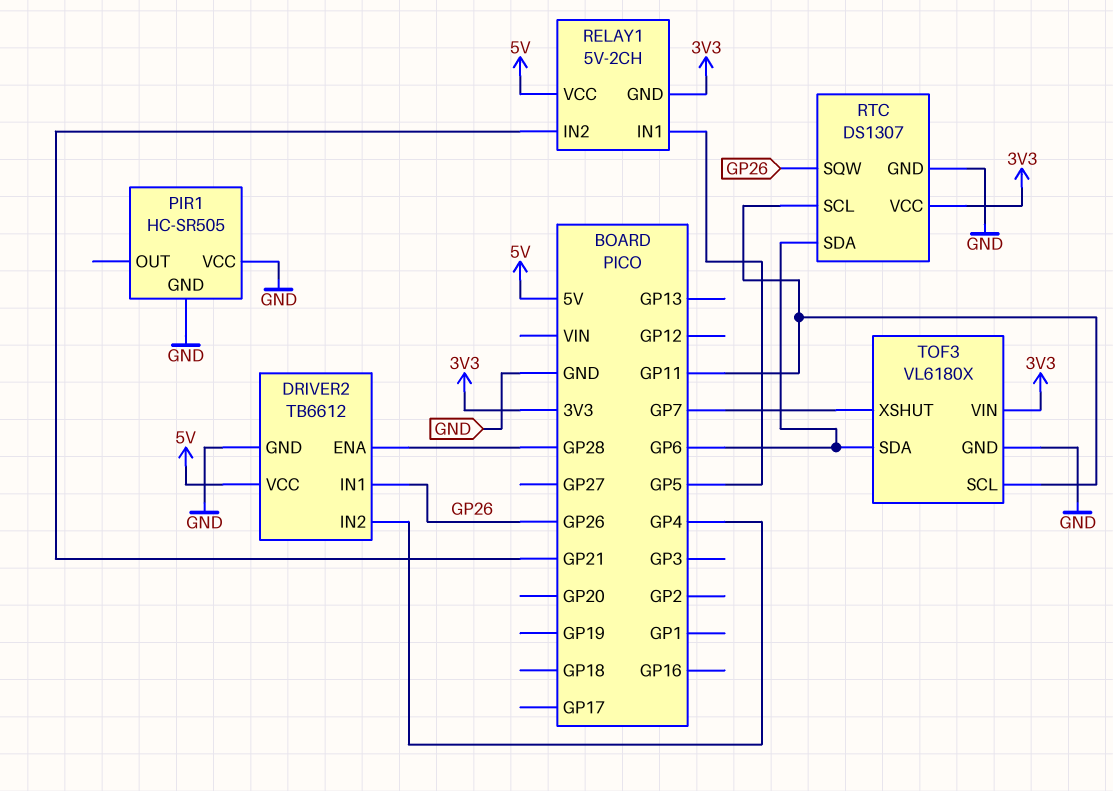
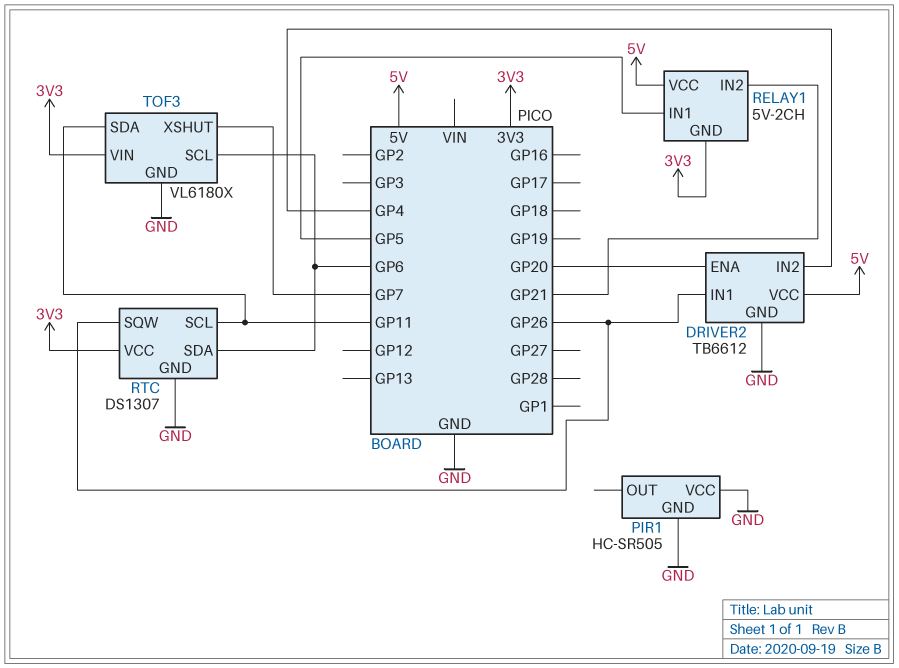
DRIVER2 pin ENA: GP28 -> GP20
TOF3 pin SCL: GP11 -> GP6
TOF3 pin SDA: GP6 -> GP11

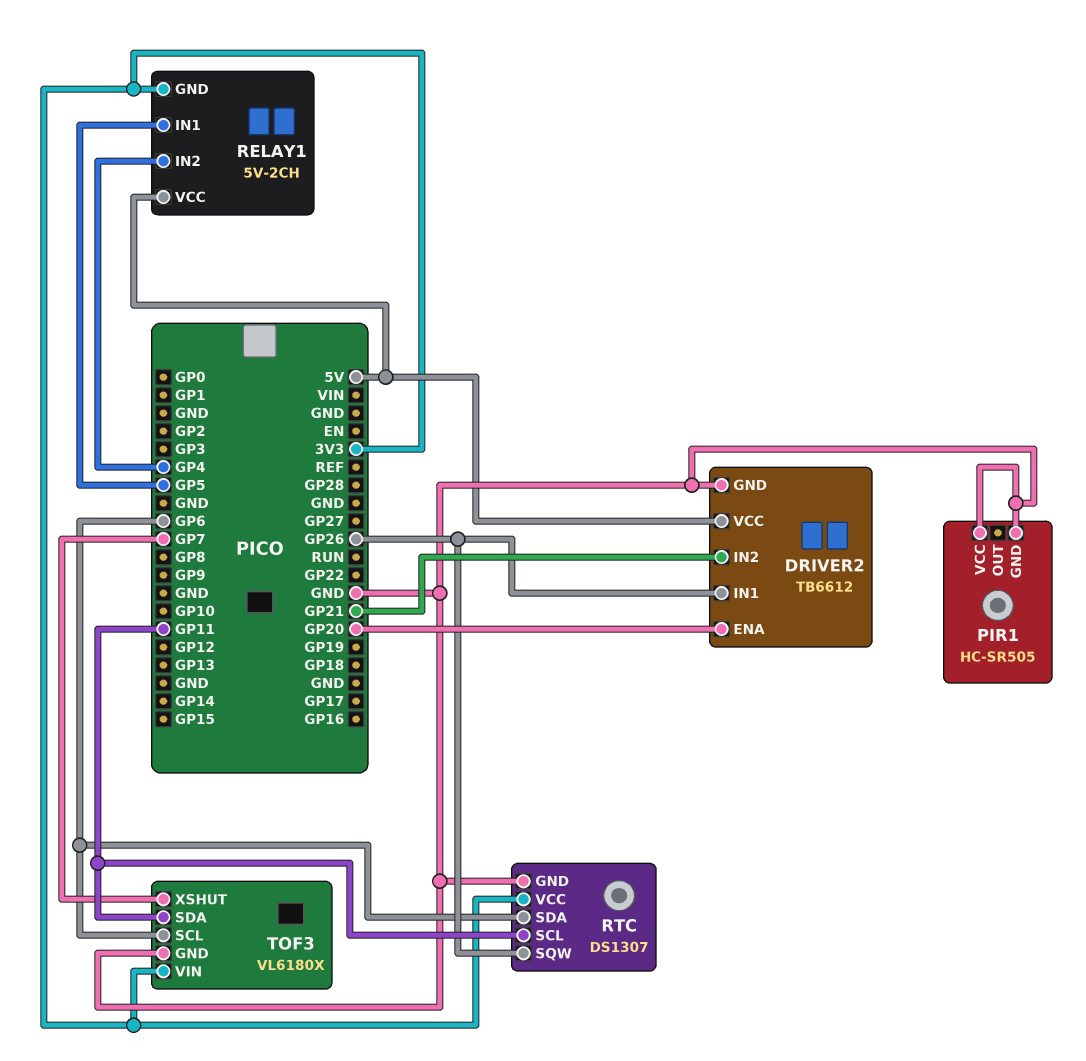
DRIVER2 pin IN2: GP4 -> GP21
RELAY1 pin IN2: GP21 -> GP4

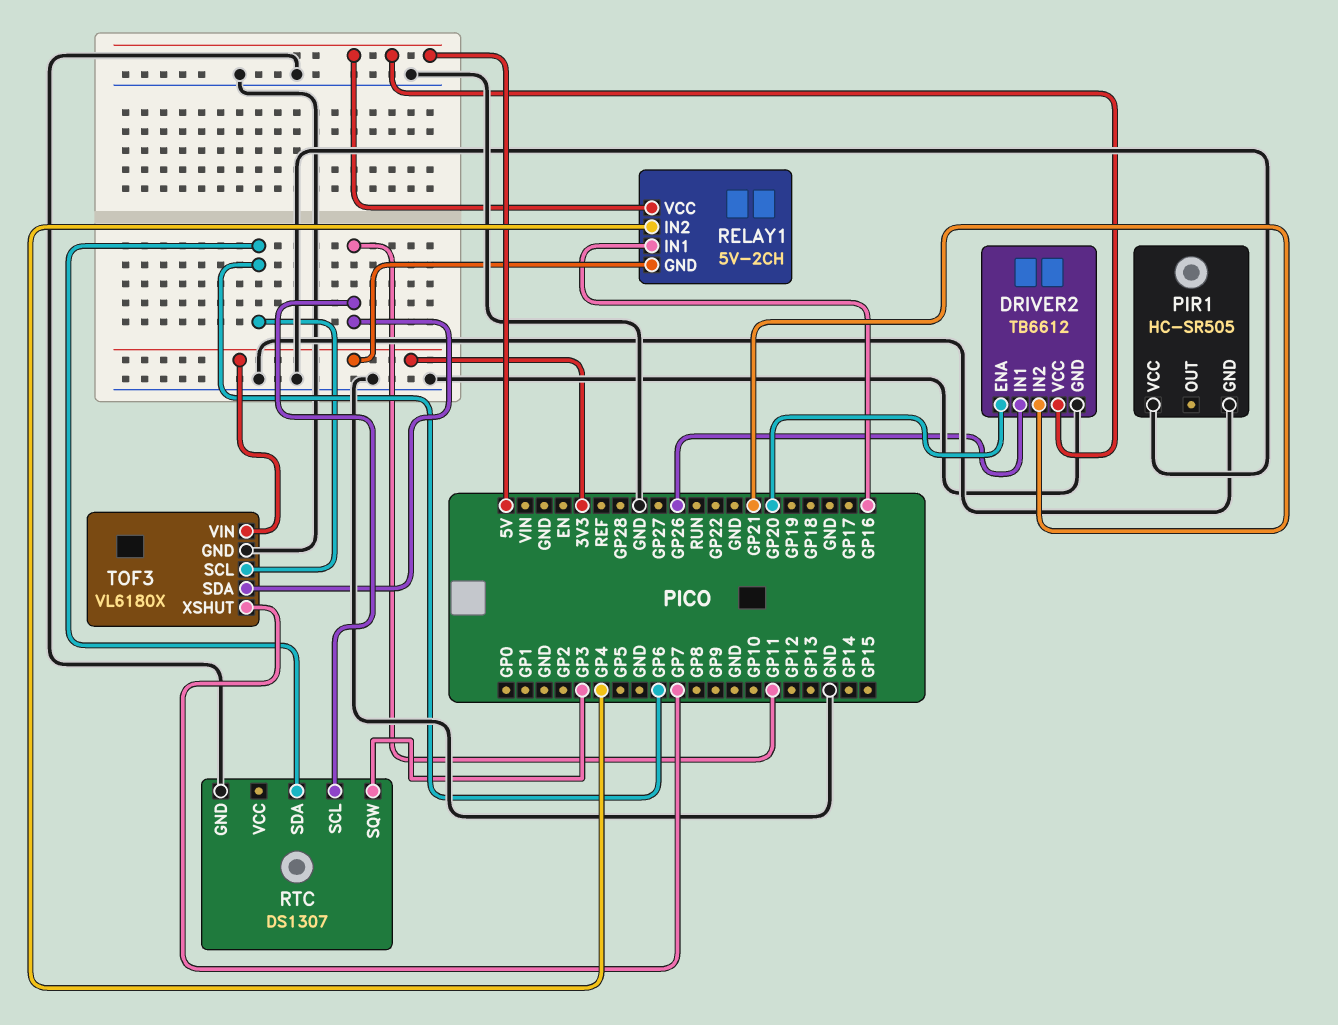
RELAY1 pin IN1: GP5 -> GP16
RTC pin SQW: GP26 -> GP3
RTC pin VCC: 3V3 -> none

